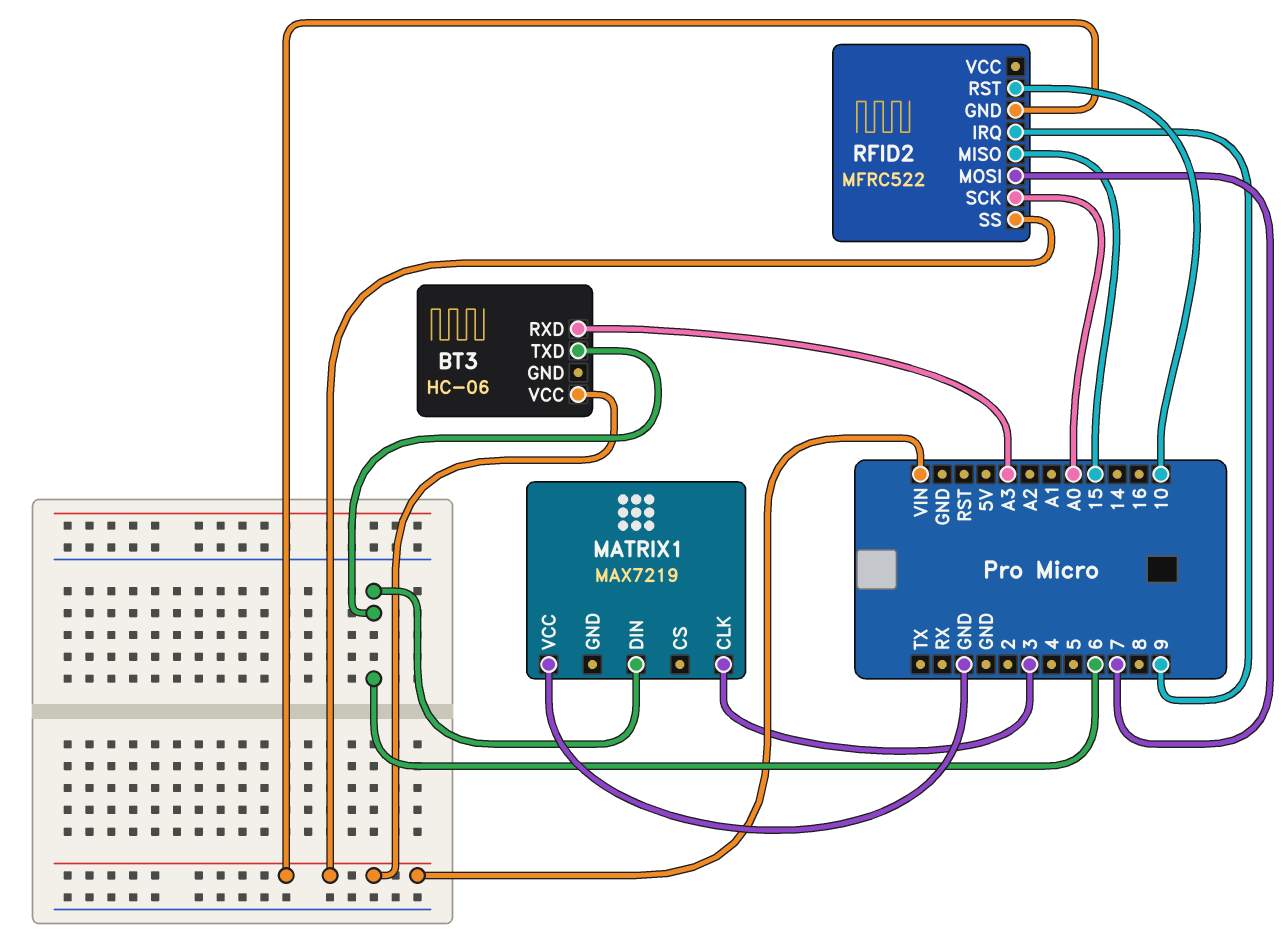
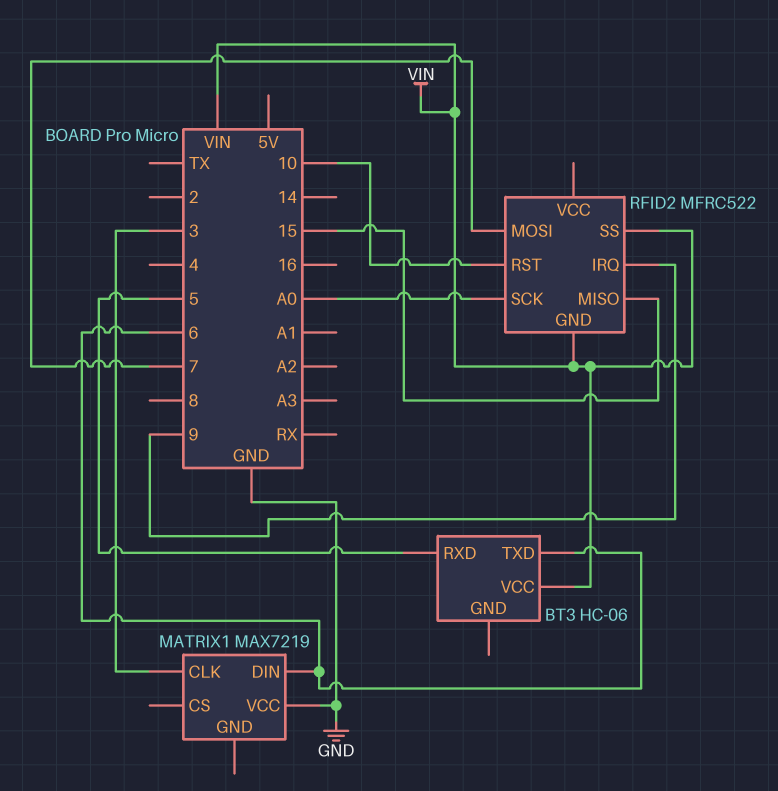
BT3 pin RXD: A3 -> 5

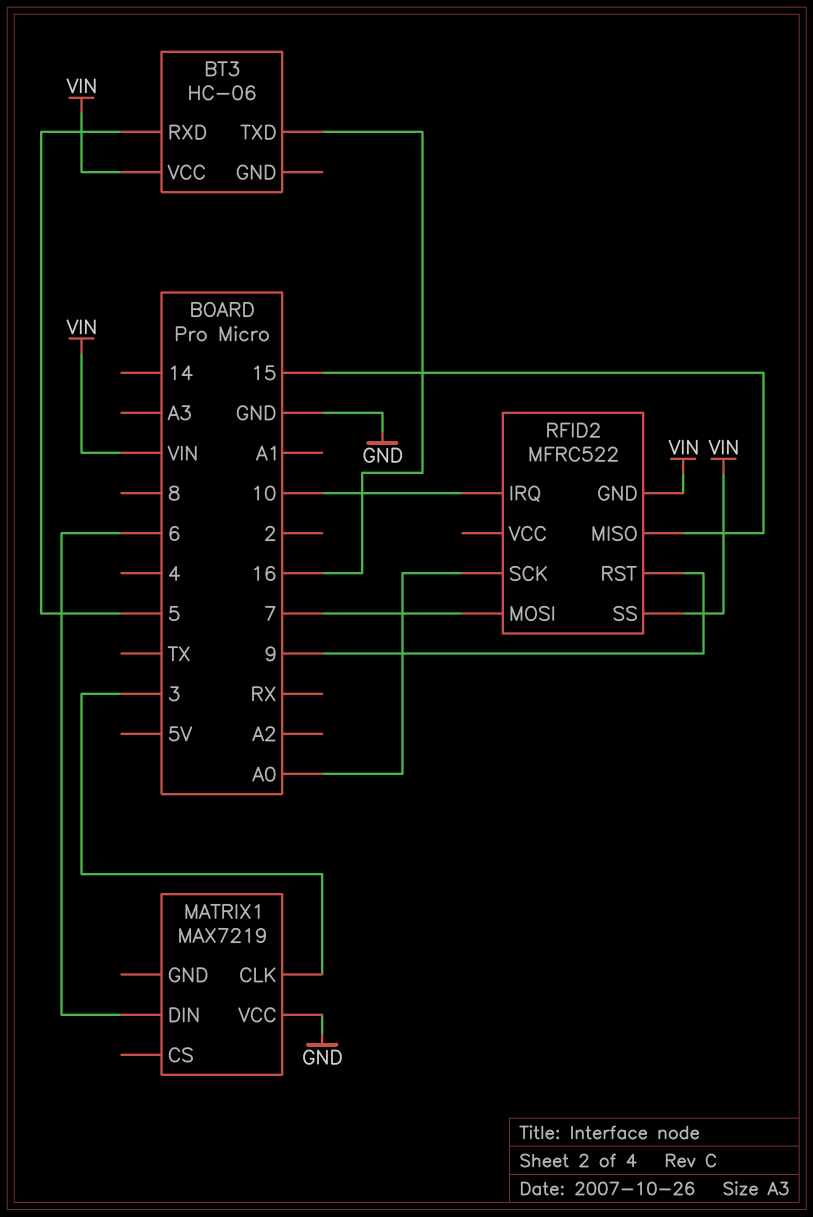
BT3 pin TXD: 6 -> 16
RFID2 pin IRQ: 9 -> 10
RFID2 pin RST: 10 -> 9

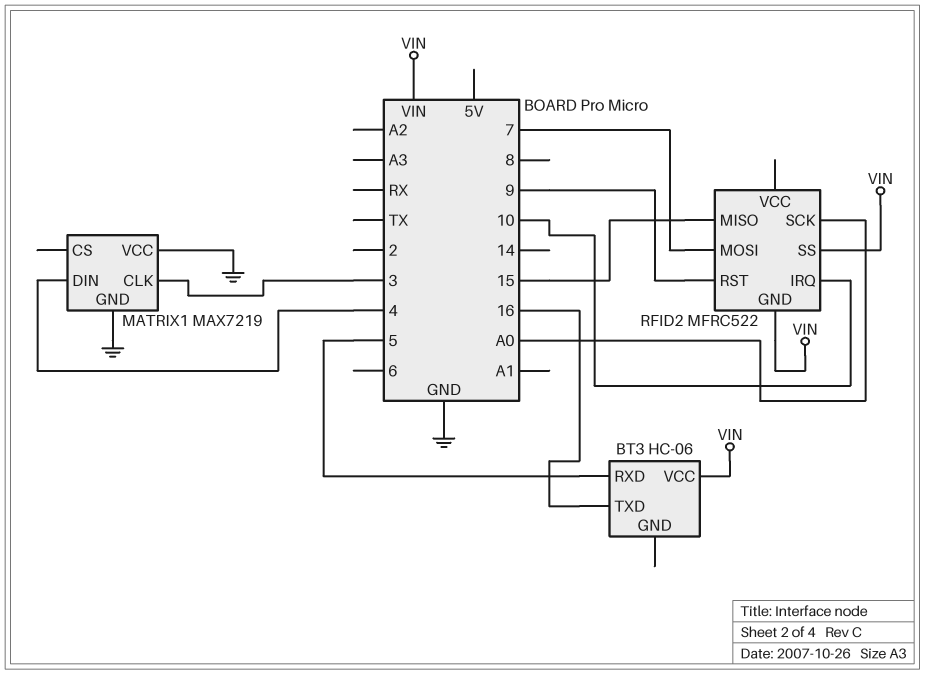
MATRIX1 pin DIN: 6 -> 4
MATRIX1 pin GND: none -> GND

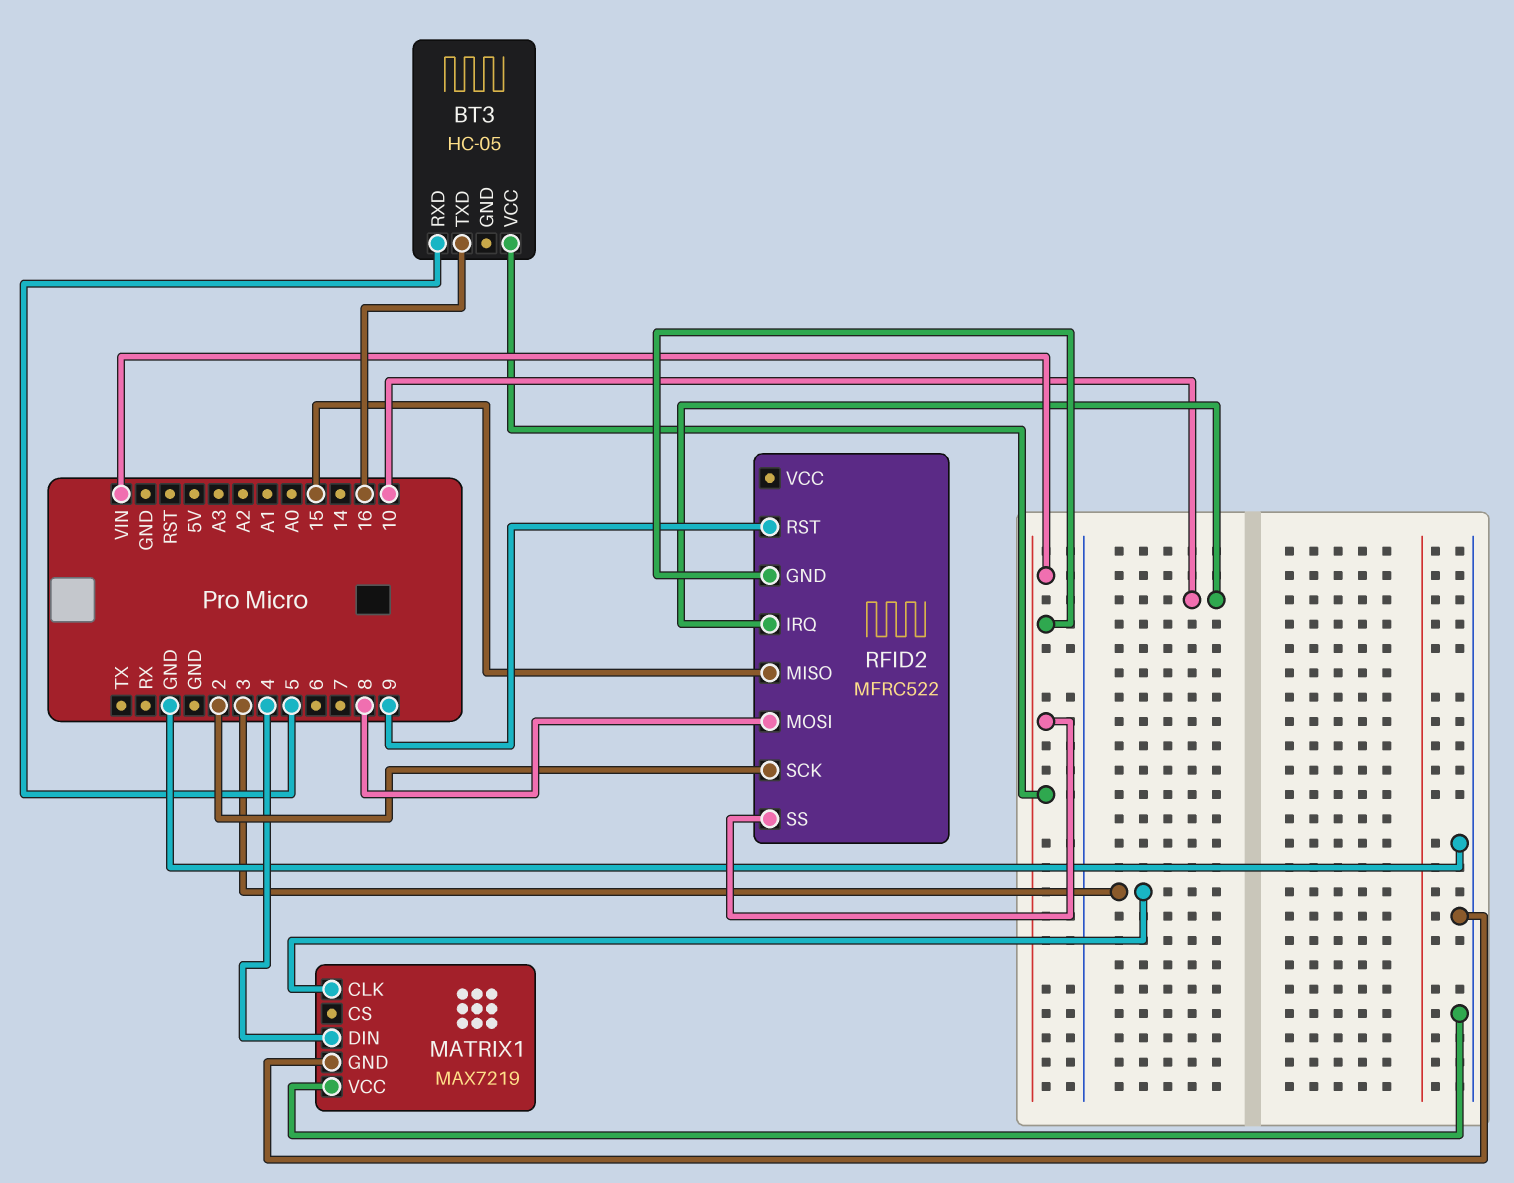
BT3: HC-06 -> HC-05
RFID2 pin MOSI: 7 -> 8
RFID2 pin SCK: A0 -> 2

